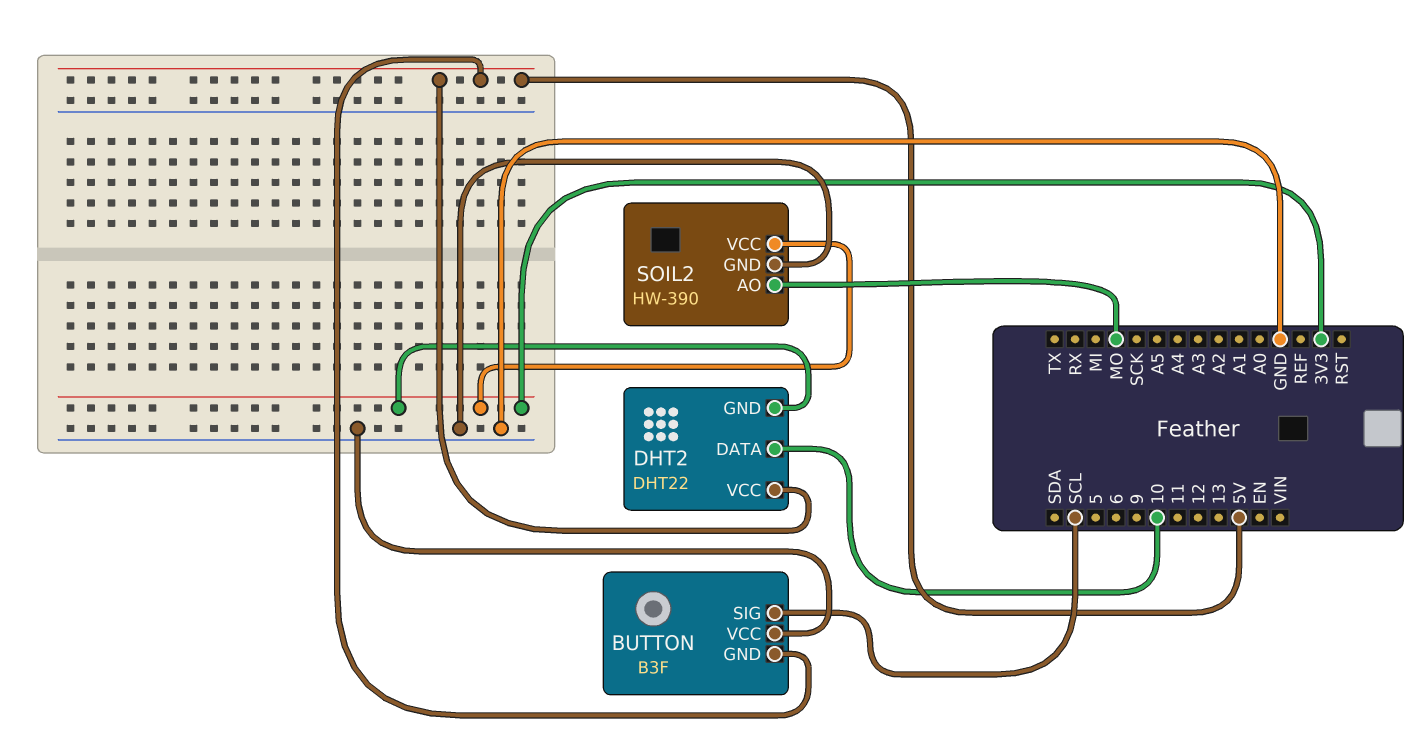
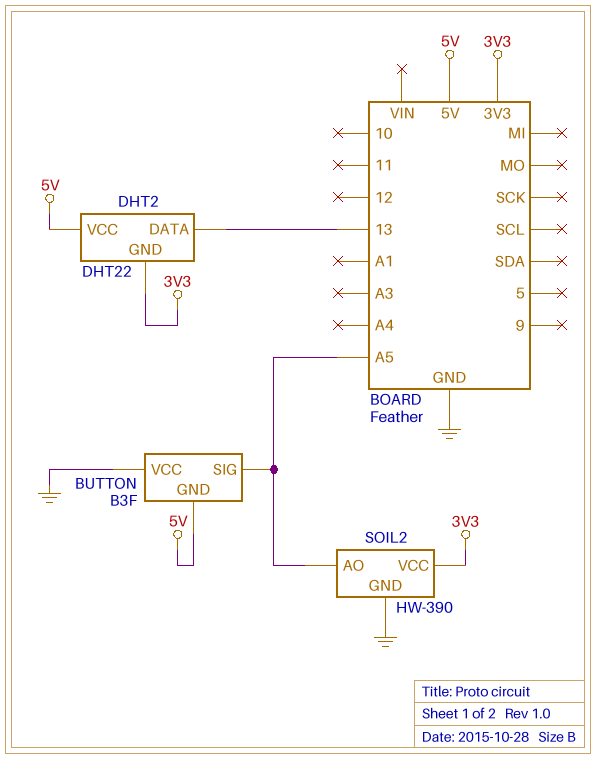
BUTTON pin SIG: SCL -> A5
DHT2 pin DATA: 10 -> 13
SOIL2 pin AO: MO -> A5

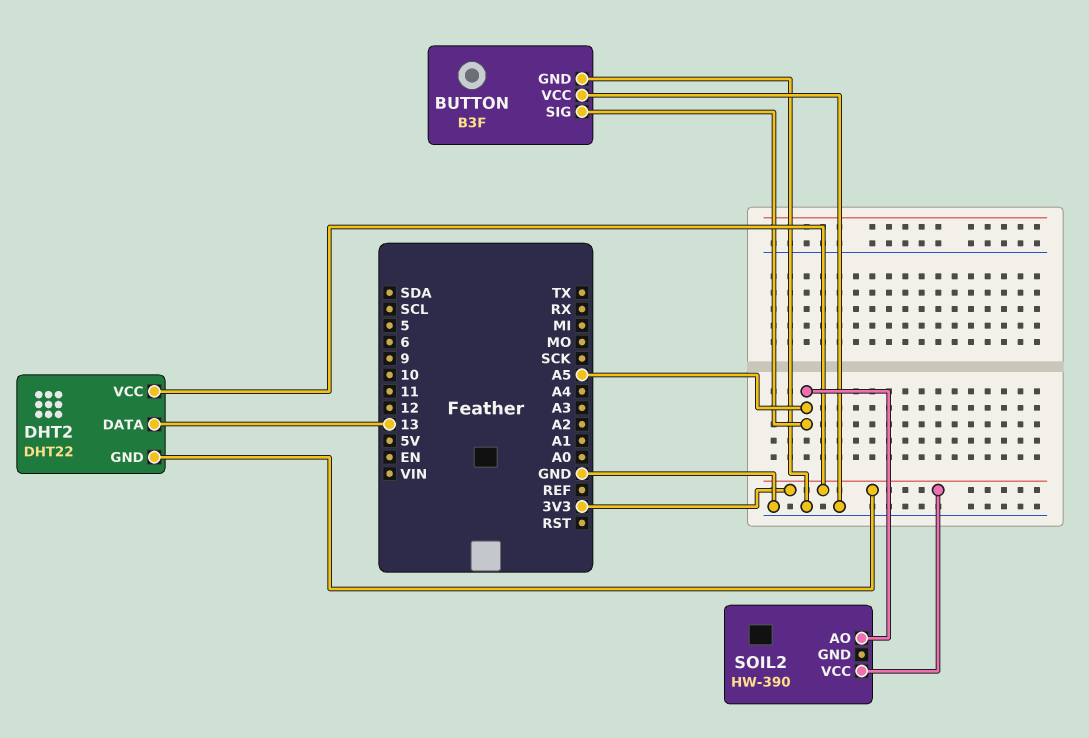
BUTTON pin GND: 5V -> GND
DHT2 pin VCC: 5V -> 3V3
SOIL2 pin GND: GND -> none

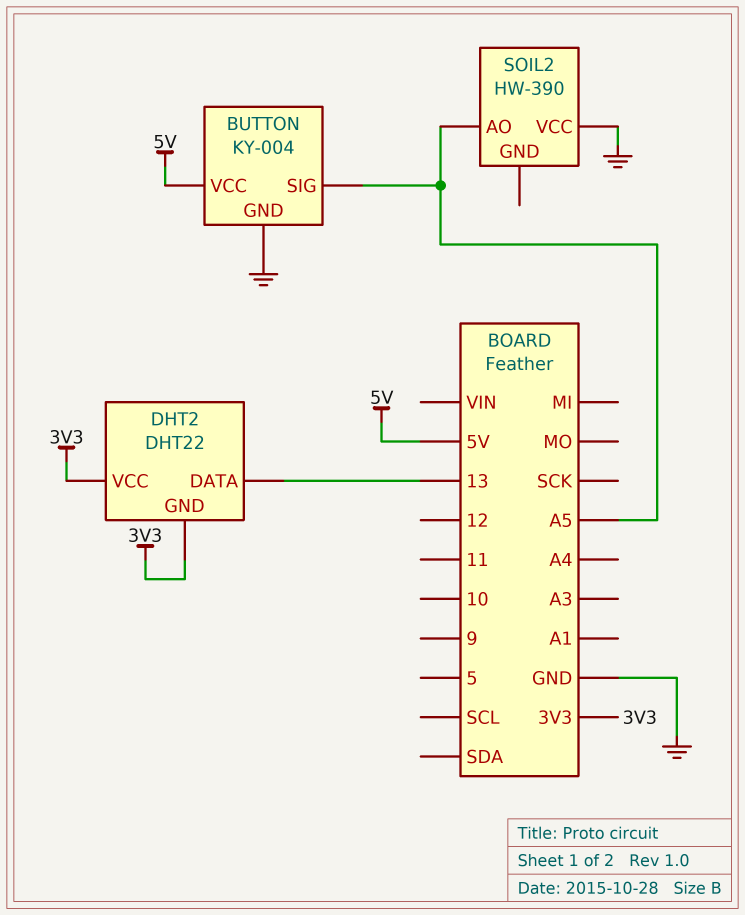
BUTTON: B3F -> KY-004
BUTTON pin VCC: GND -> 5V
SOIL2 pin VCC: 3V3 -> GND

